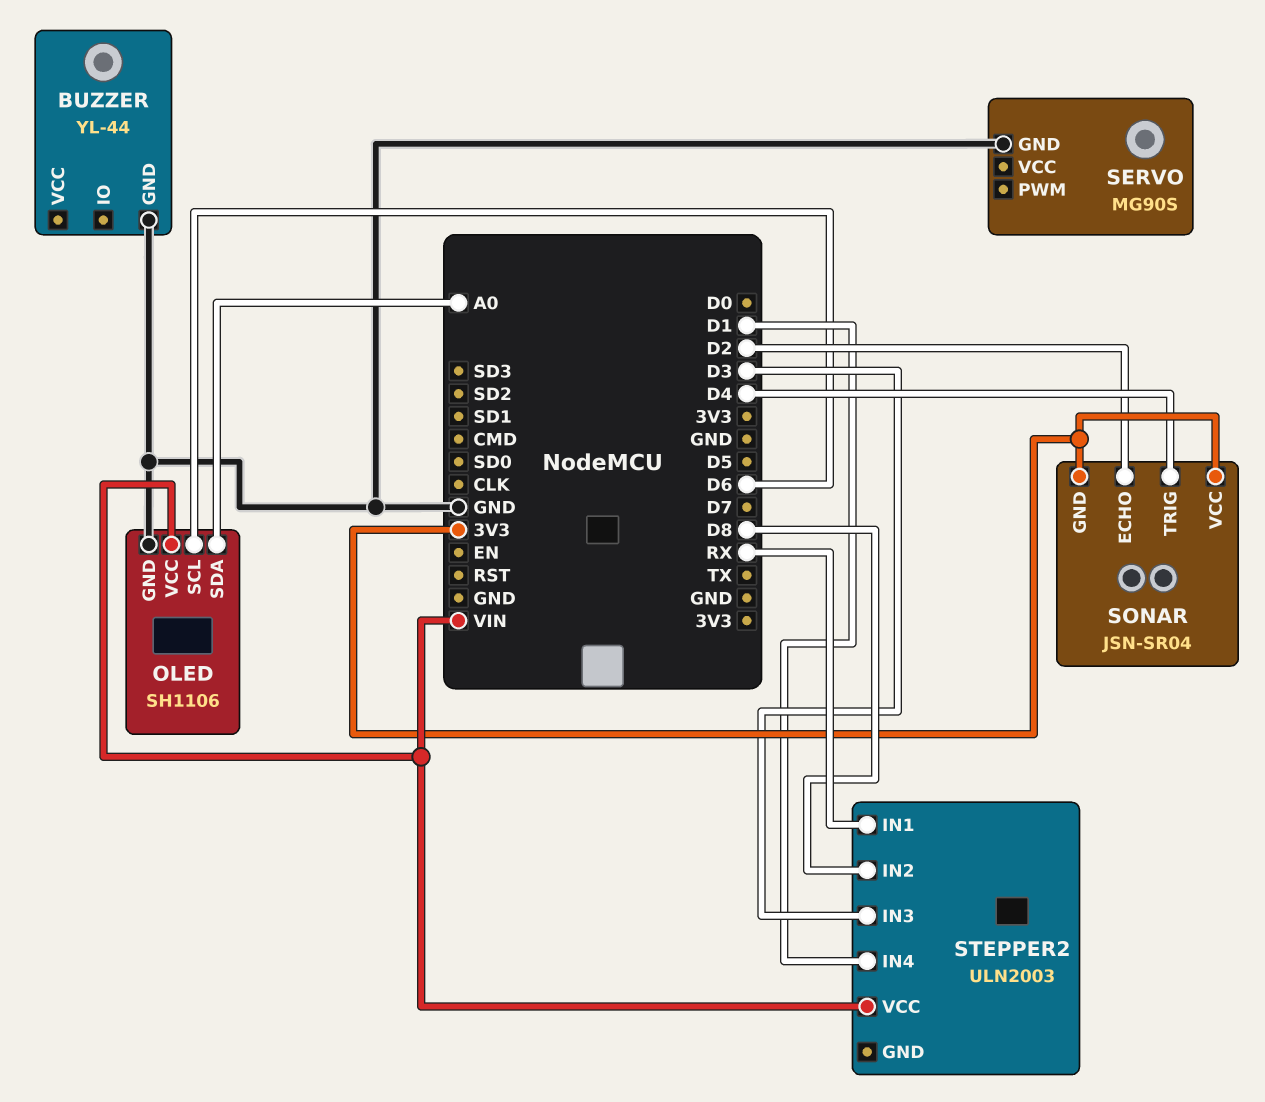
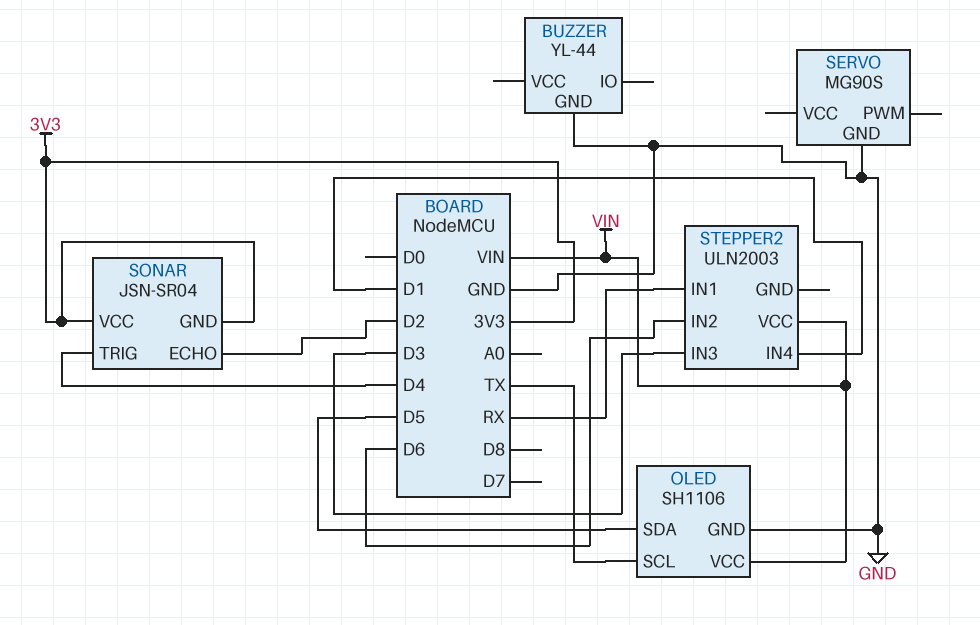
OLED pin SCL: D6 -> TX
OLED pin SDA: A0 -> D5
STEPPER2 pin IN2: D8 -> D6

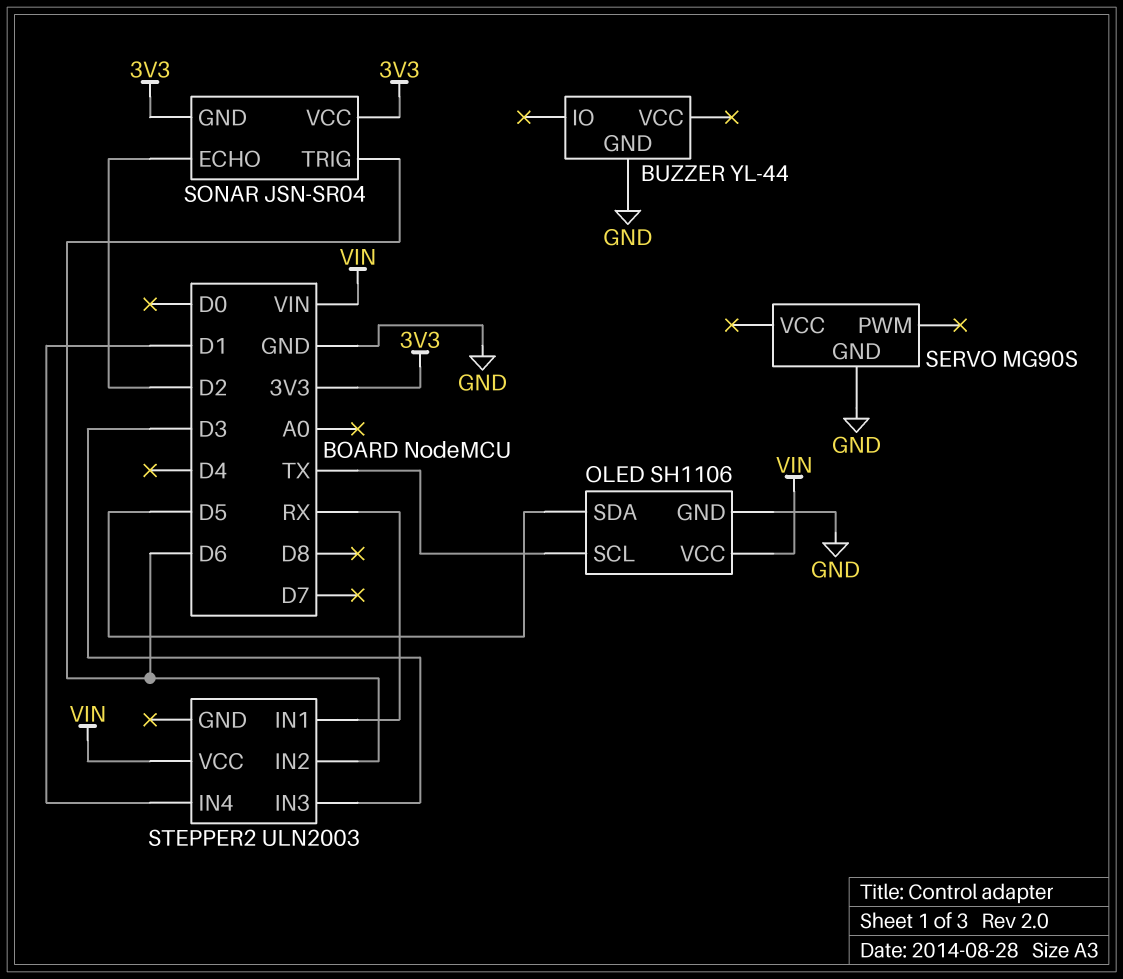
SONAR pin TRIG: D4 -> D6

